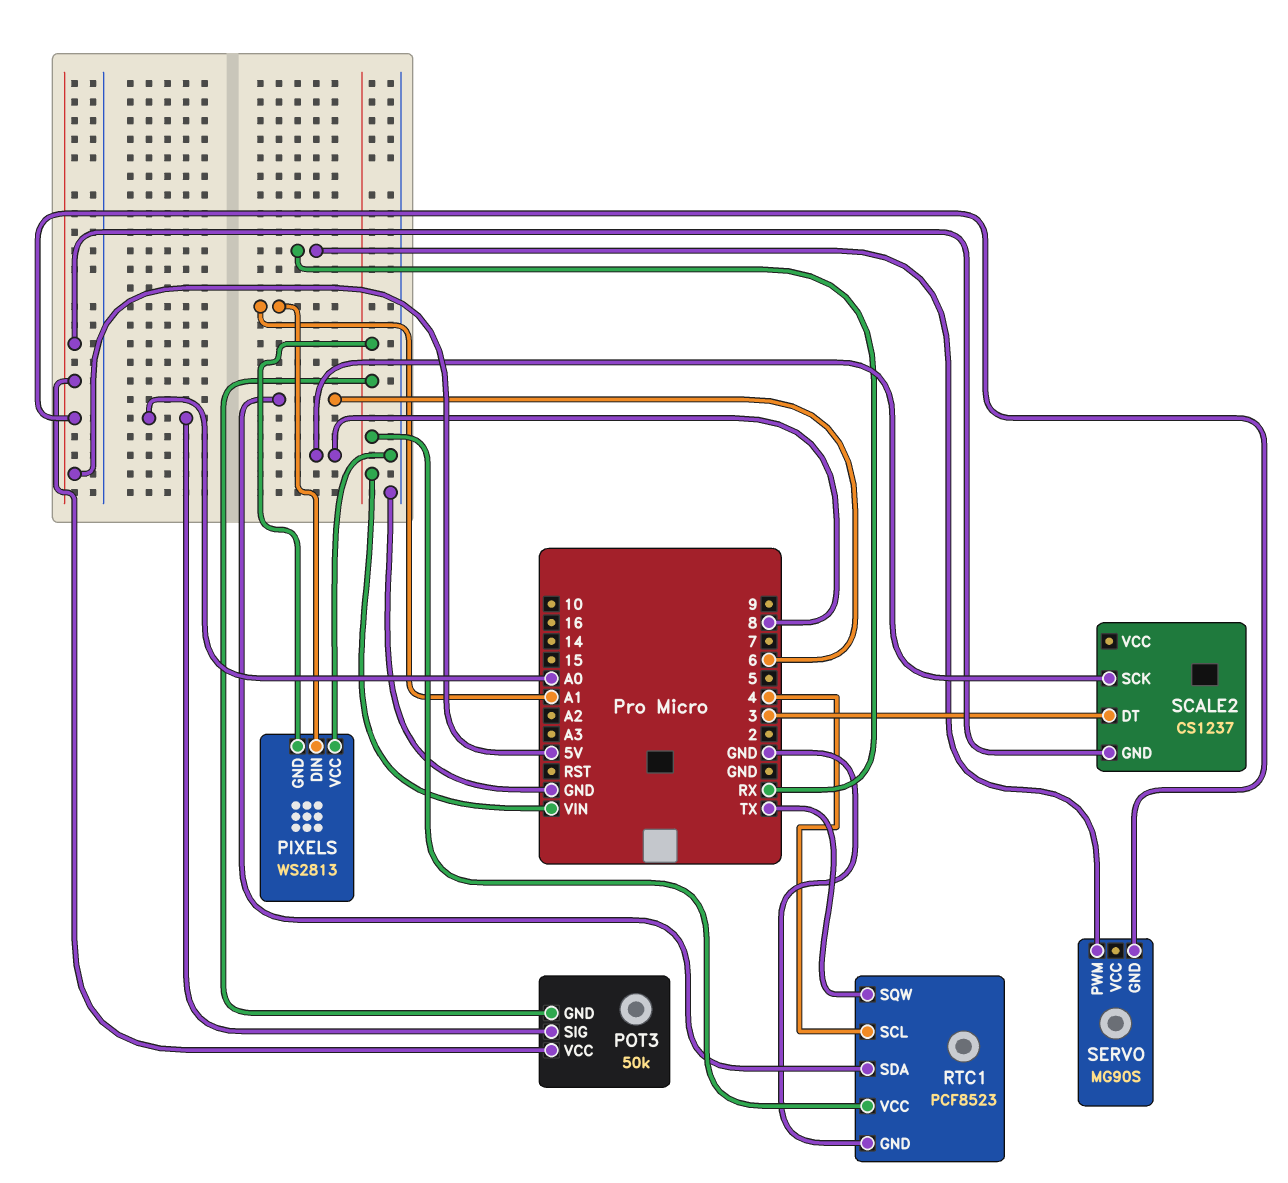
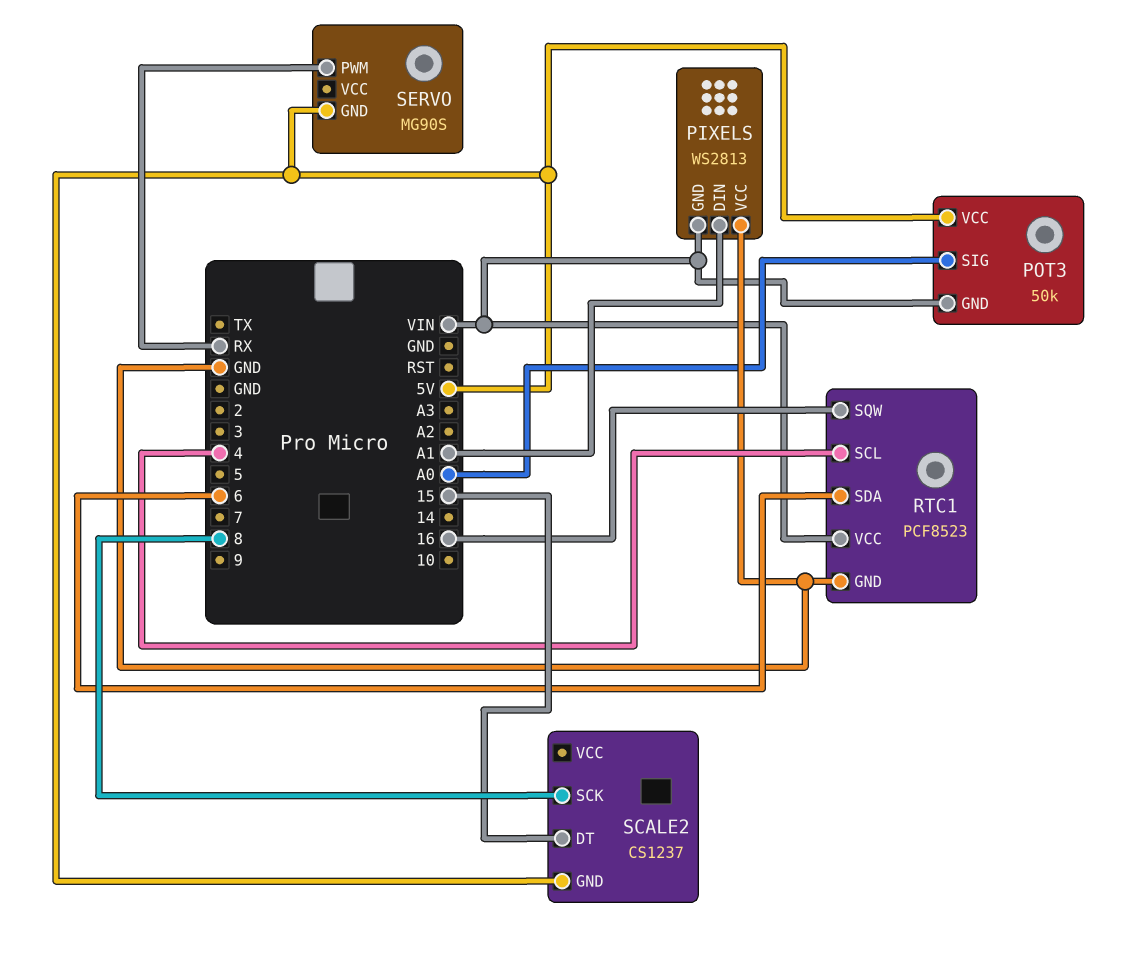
RTC1 pin SQW: TX -> 16
SCALE2 pin DT: 3 -> 15

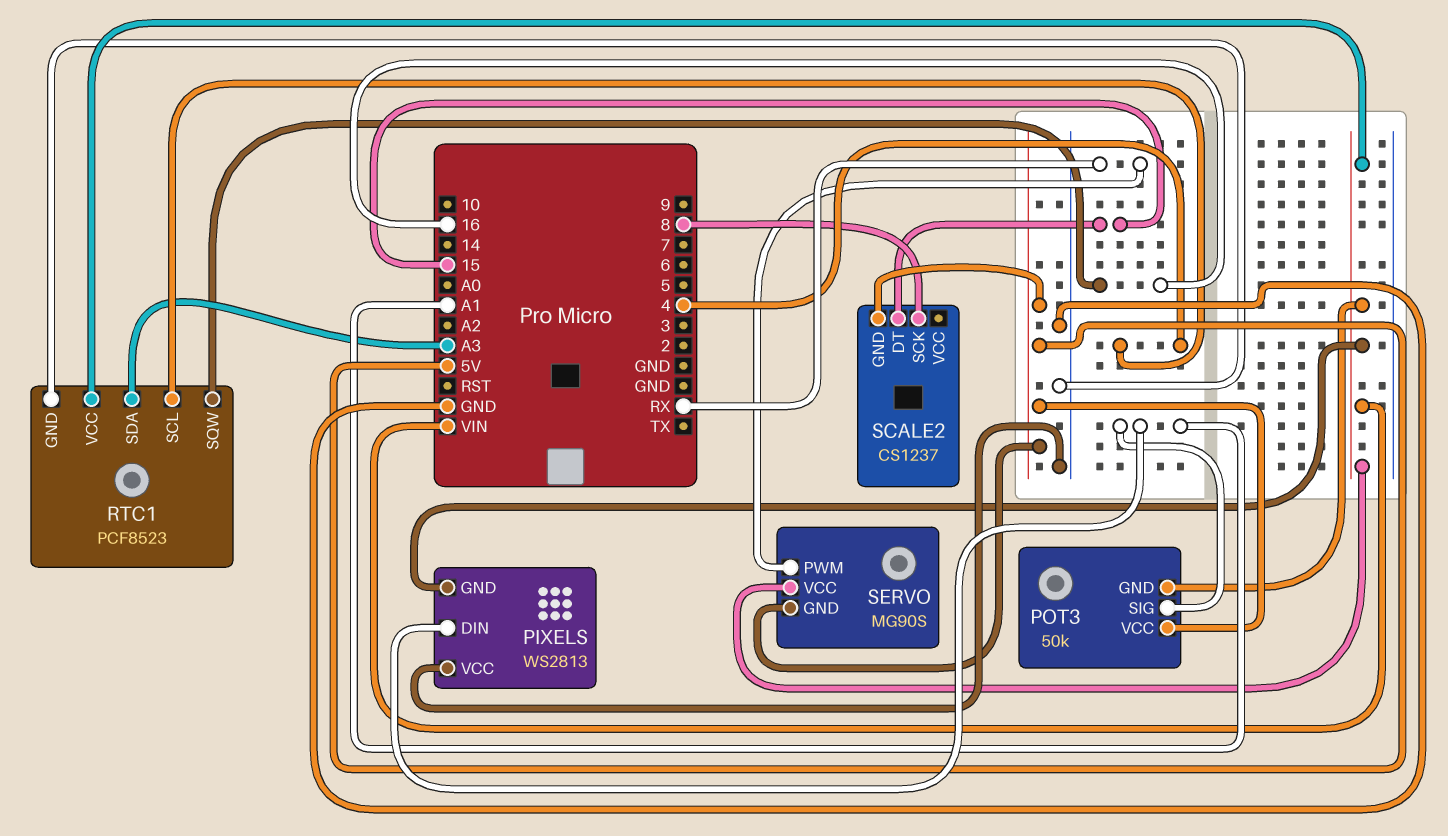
POT3 pin SIG: A0 -> A1
RTC1 pin SDA: 6 -> A3
SERVO pin VCC: none -> VIN

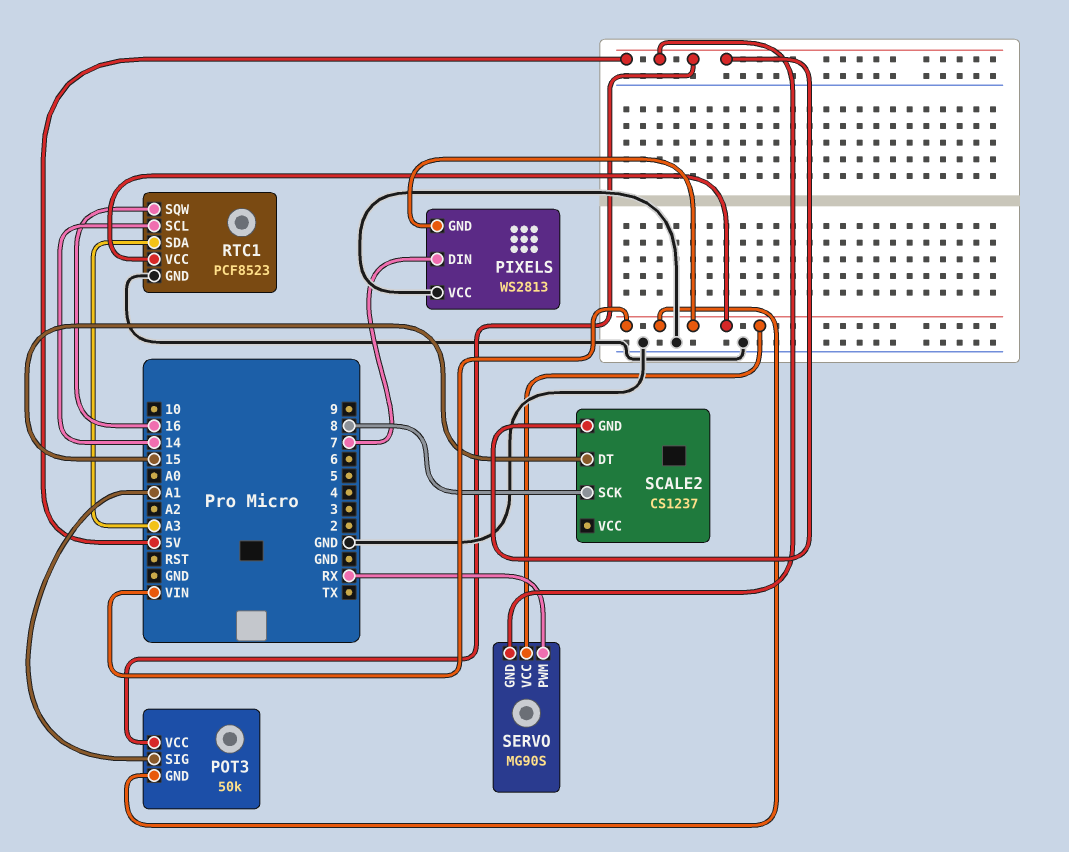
PIXELS pin DIN: A1 -> 7
RTC1 pin SCL: 4 -> 14

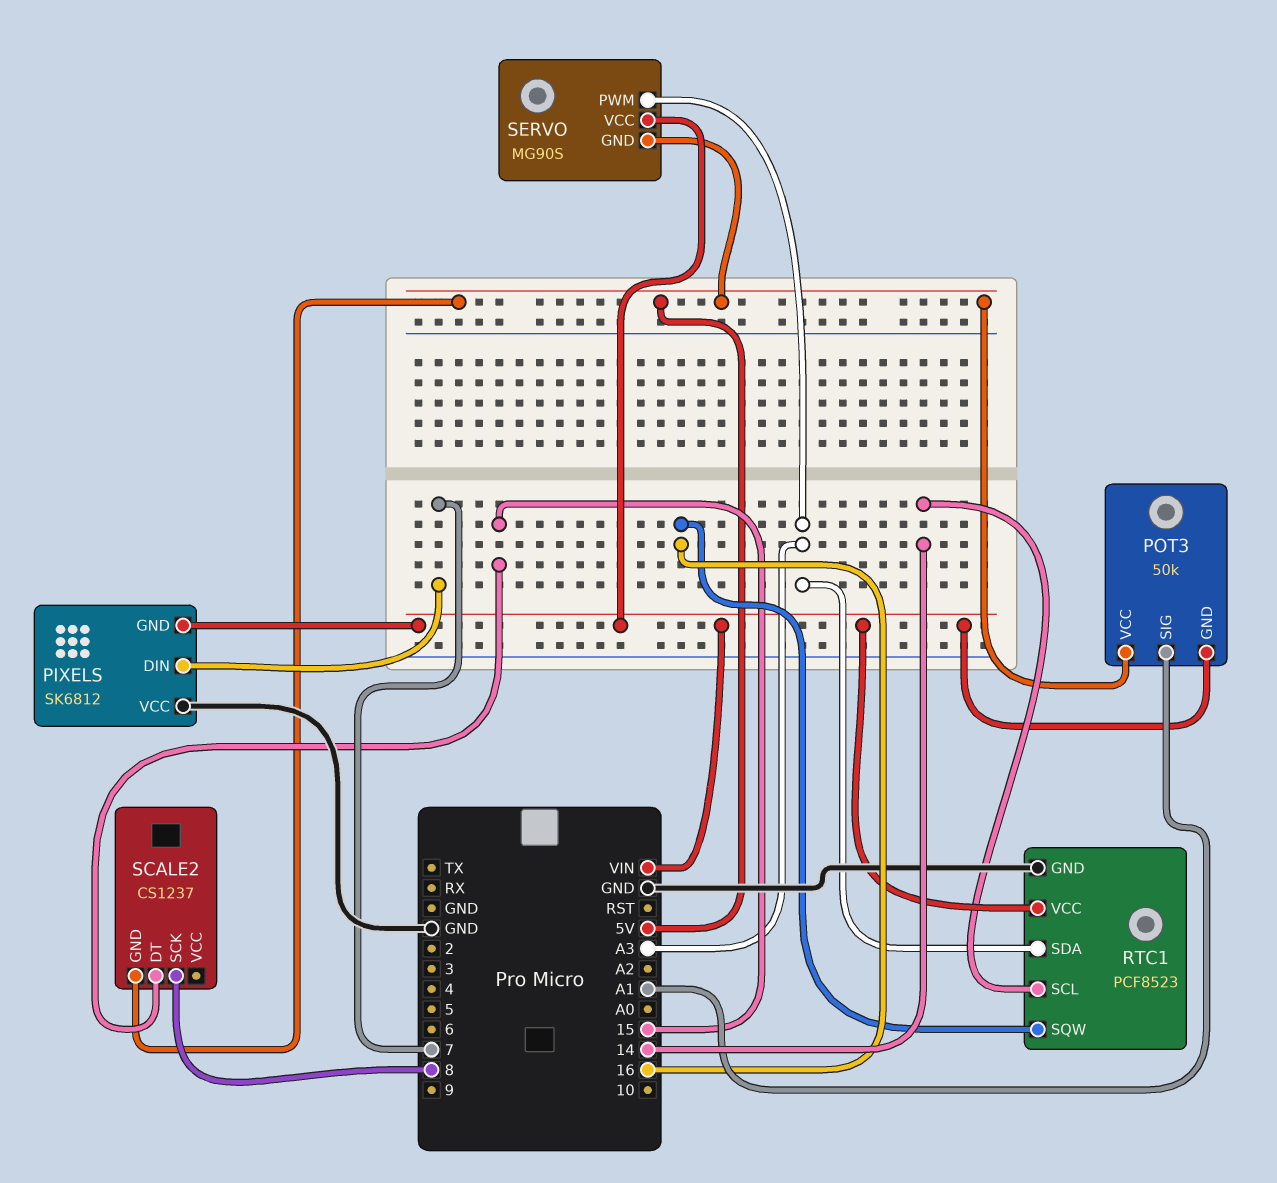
PIXELS: WS2813 -> SK6812
SERVO pin PWM: RX -> A3

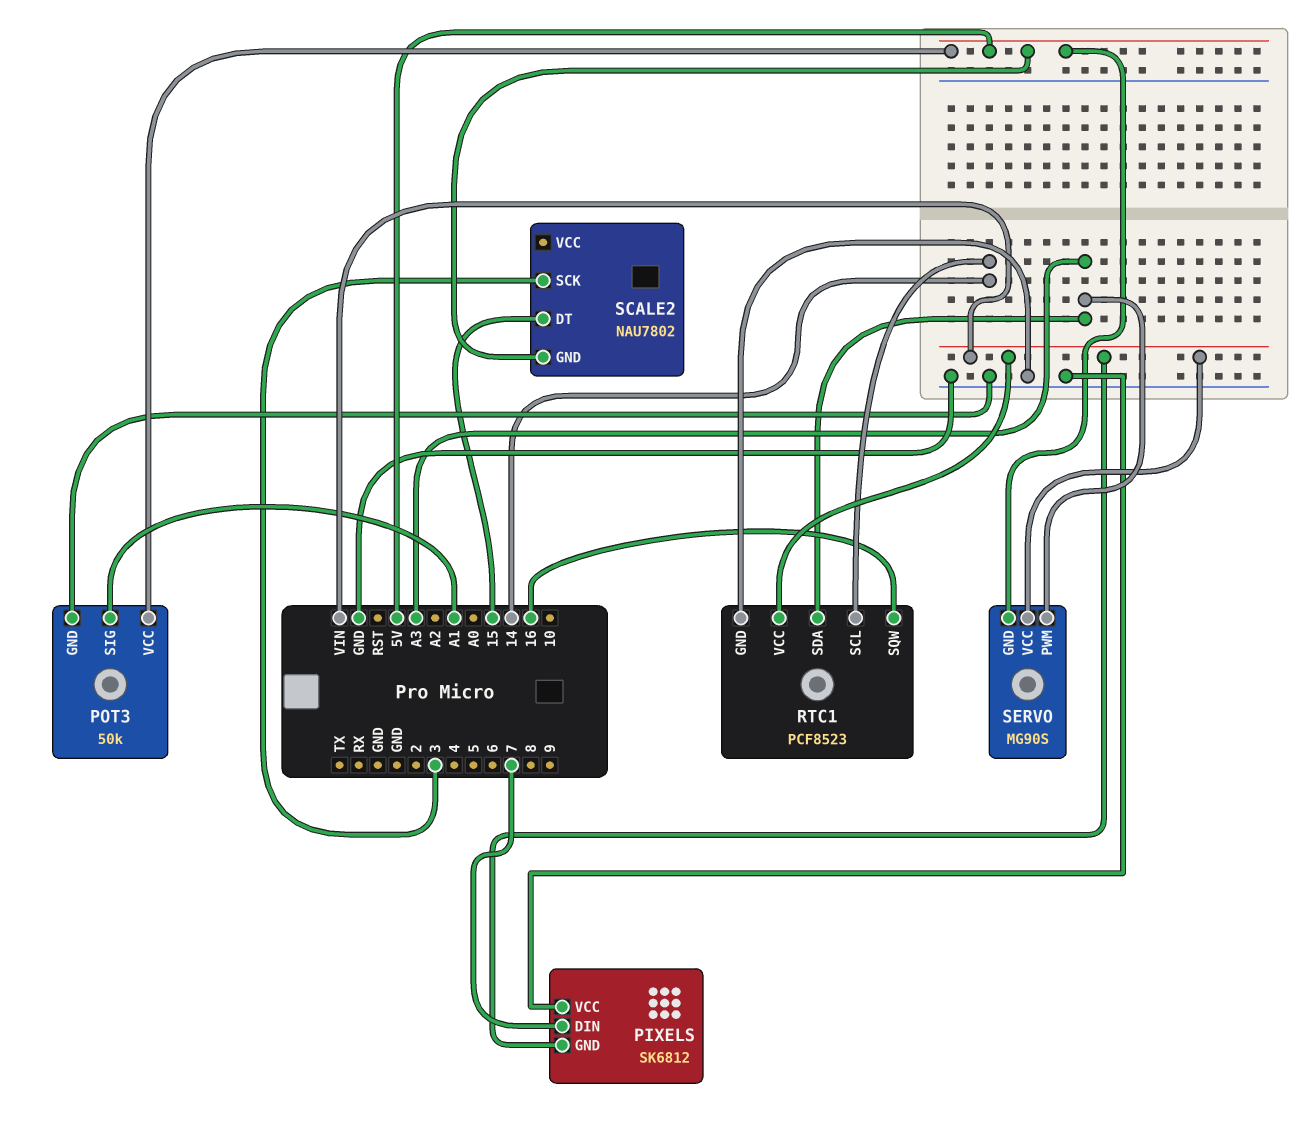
POT3 pin GND: VIN -> GND
SCALE2: CS1237 -> NAU7802
SCALE2 pin SCK: 8 -> 3

